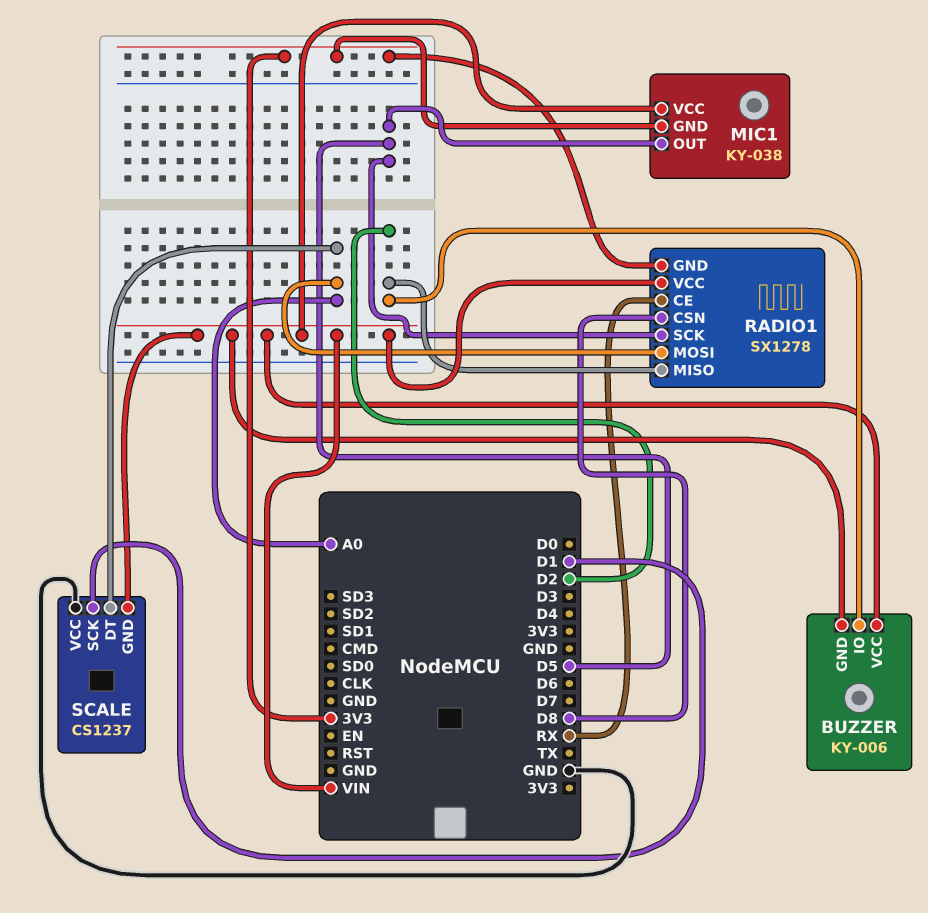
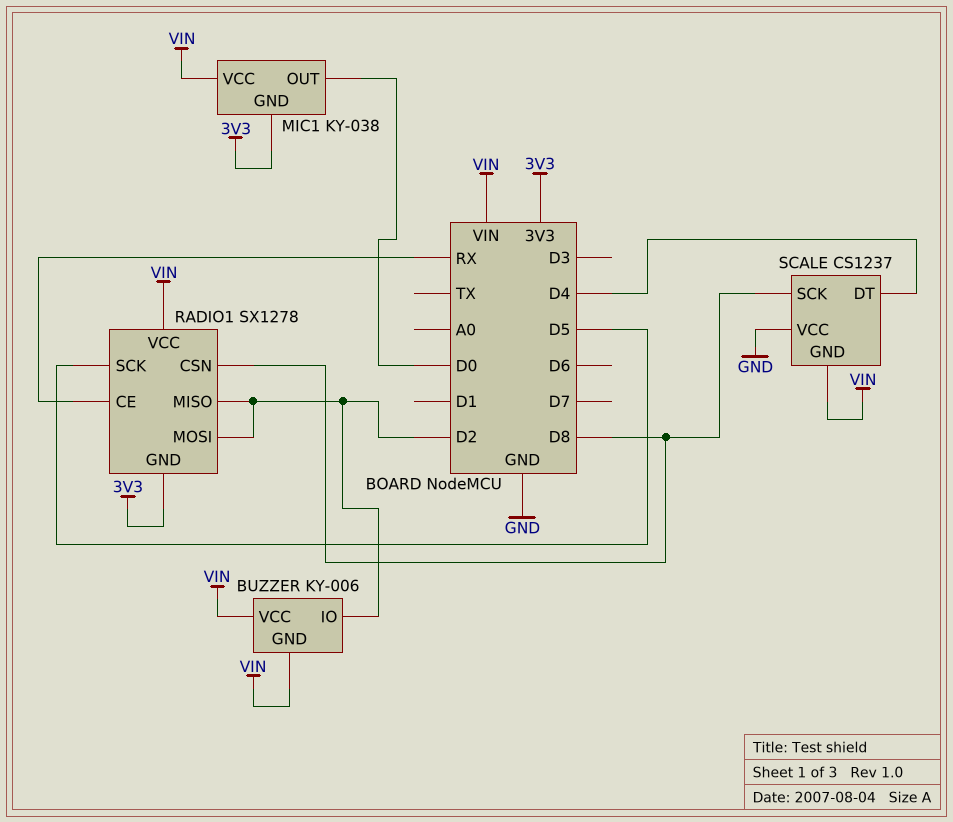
MIC1 pin OUT: D5 -> D0
RADIO1 pin MOSI: A0 -> D2
SCALE pin DT: A0 -> D4
SCALE pin SCK: D1 -> D8

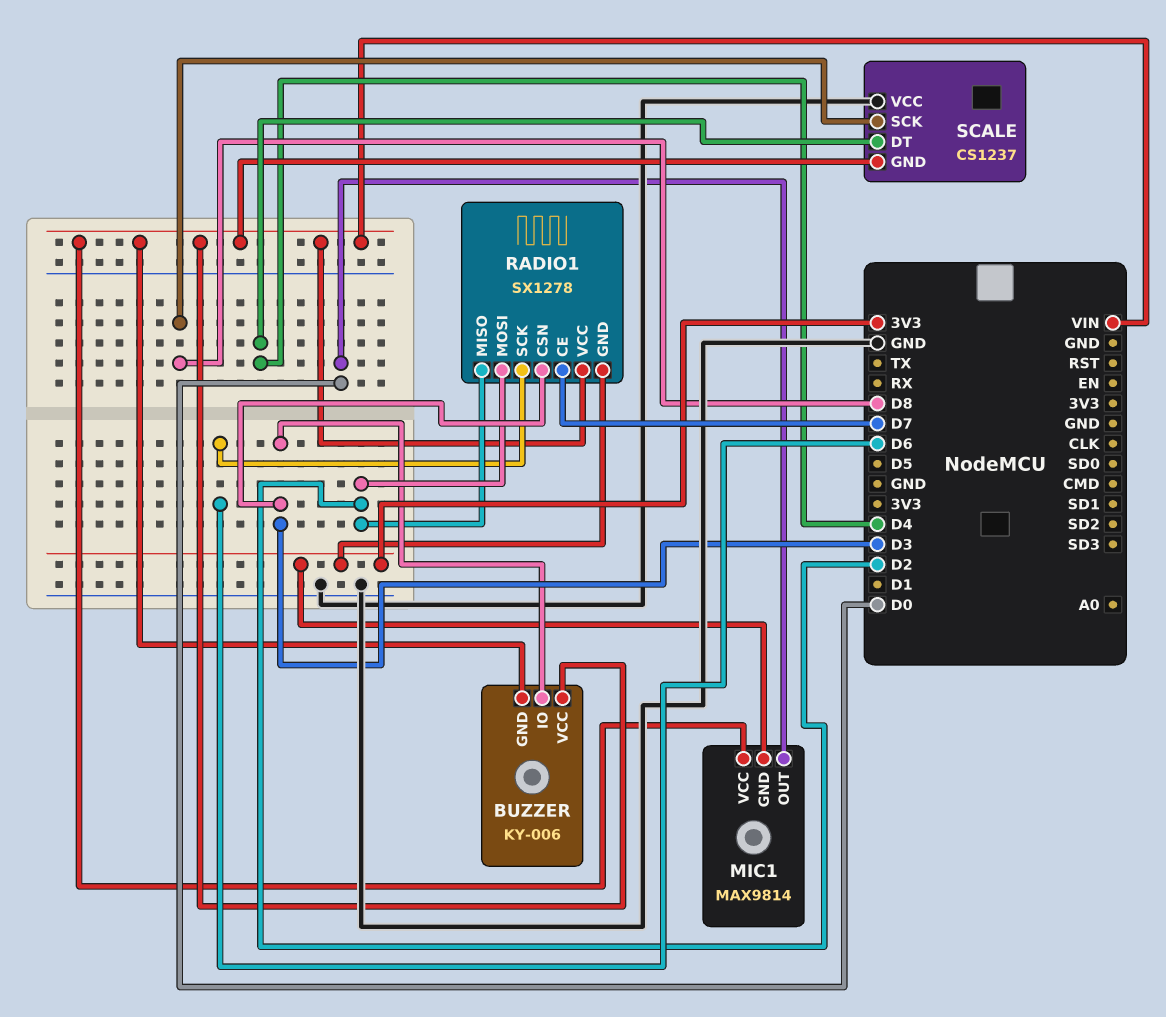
BUZZER pin IO: D2 -> D3
MIC1: KY-038 -> MAX9814
RADIO1 pin CE: RX -> D7
RADIO1 pin CSN: D8 -> D3
RADIO1 pin SCK: D5 -> D6

